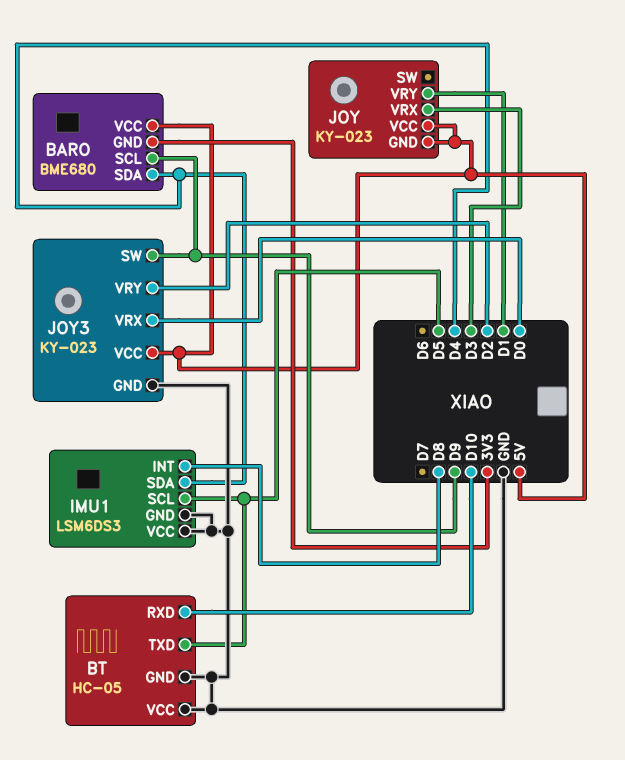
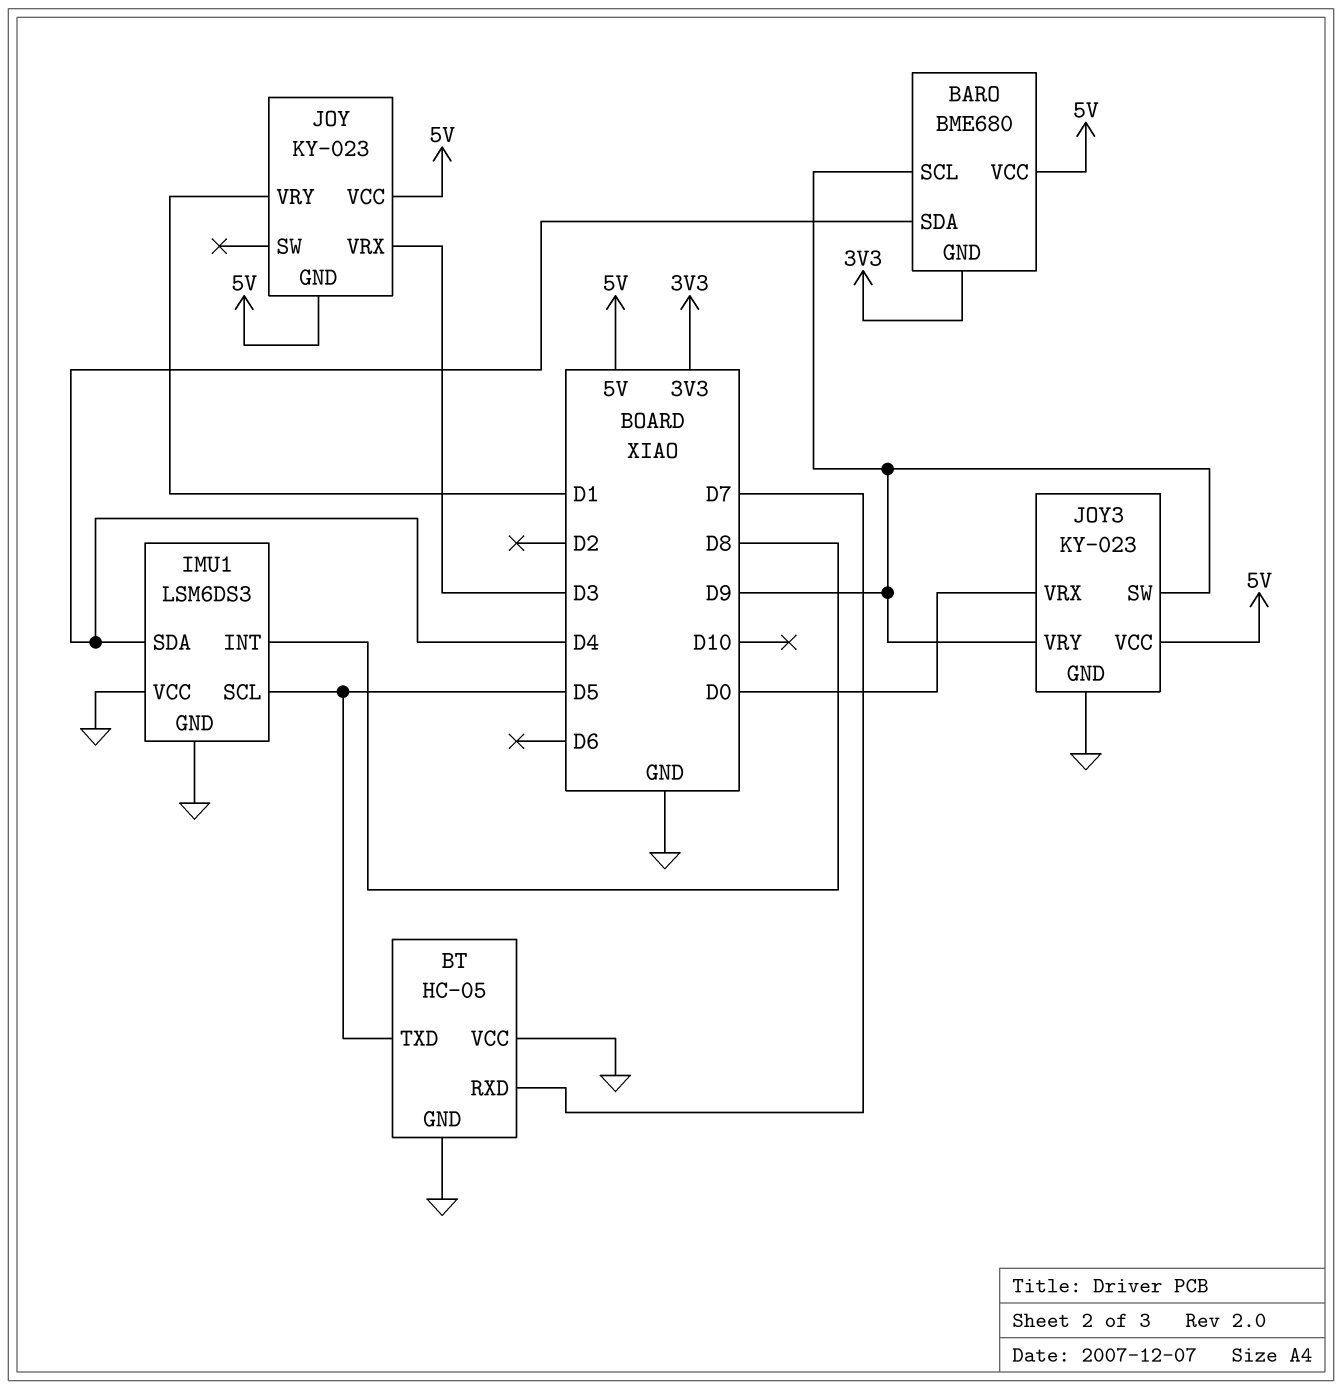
BT pin RXD: D10 -> D7
JOY3 pin VRY: D2 -> D9

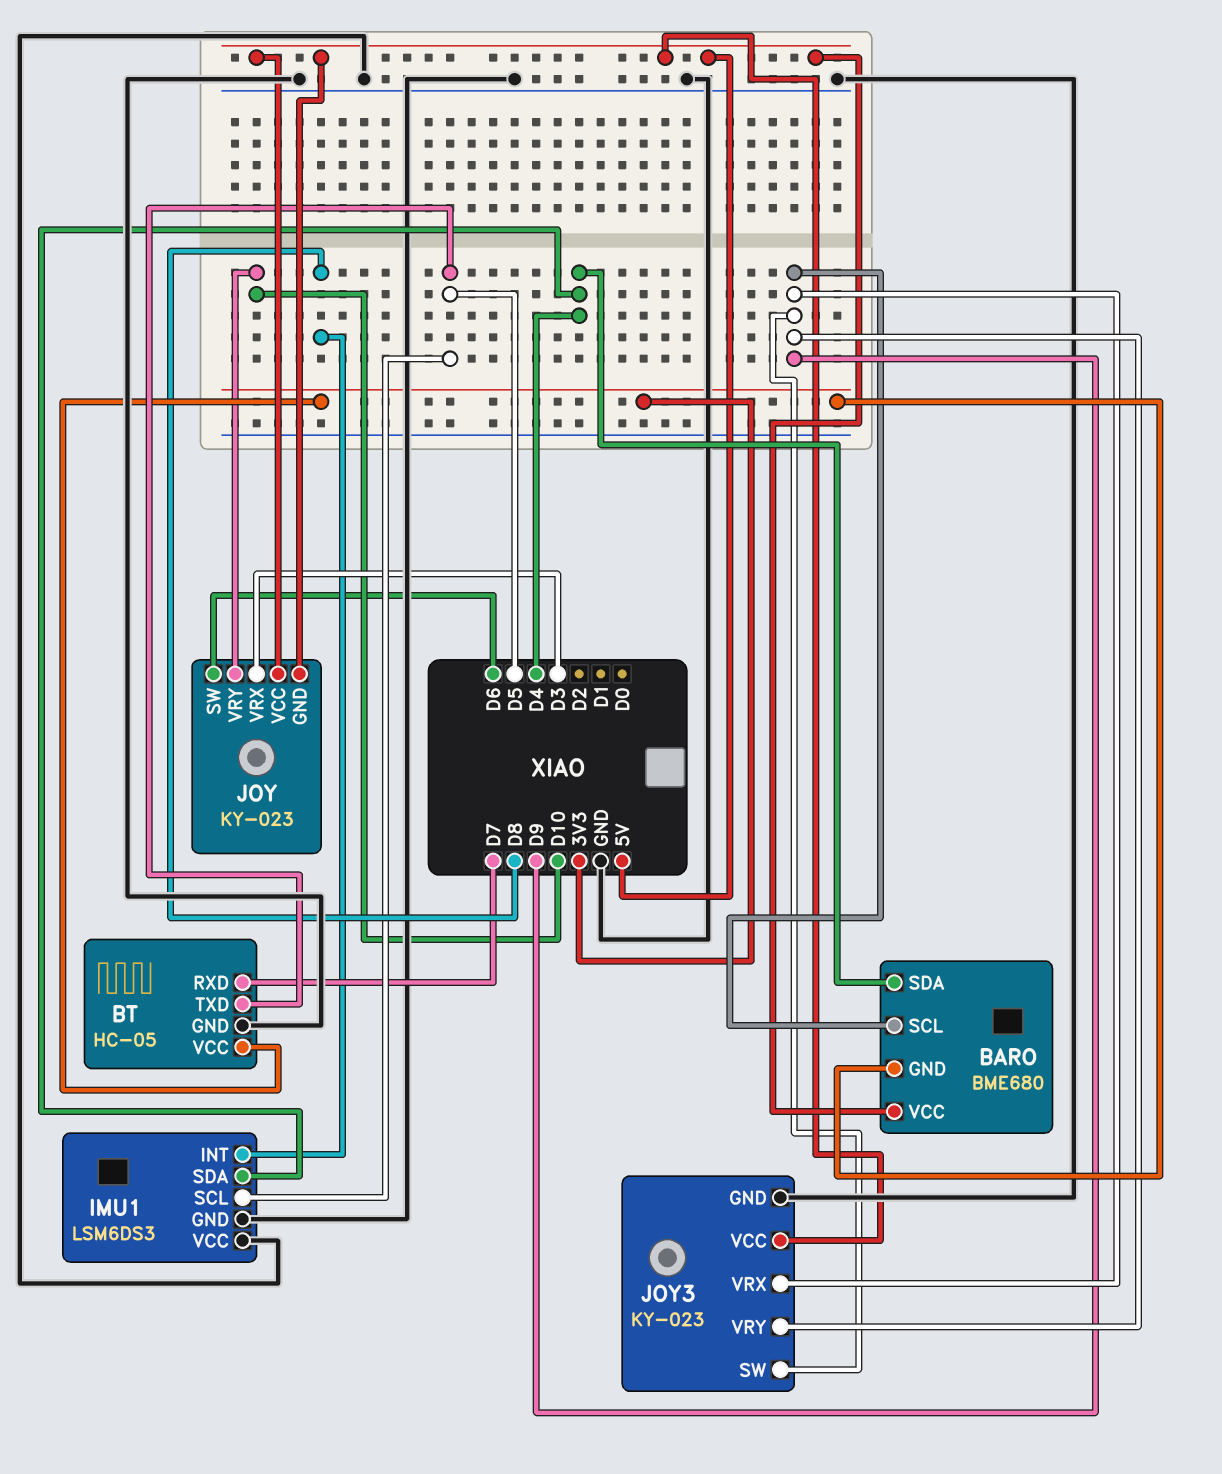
BT pin VCC: GND -> 3V3
JOY pin SW: none -> D6
JOY pin VRY: D1 -> D10
JOY3 pin VRX: D0 -> D9

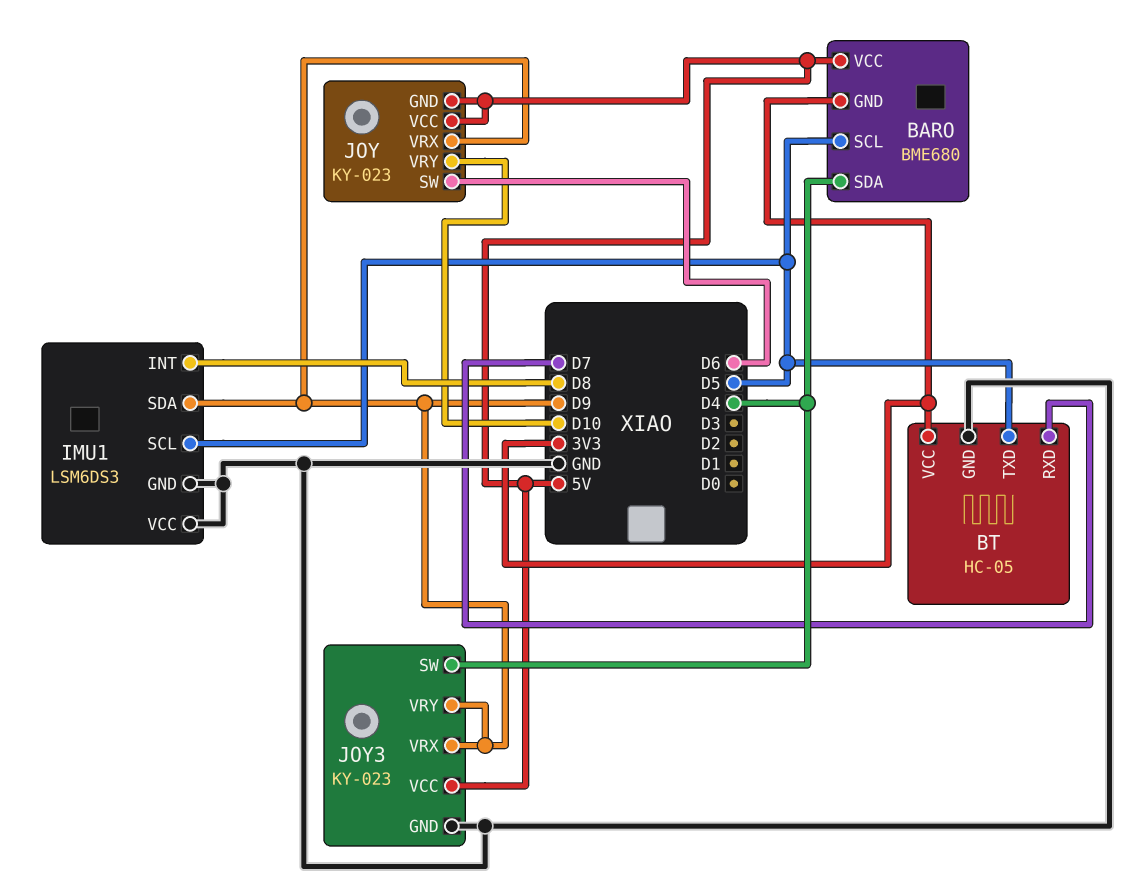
BARO pin SCL: D9 -> D5
IMU1 pin SDA: D4 -> D9
JOY pin VRX: D3 -> D9
JOY3 pin SW: D9 -> D4

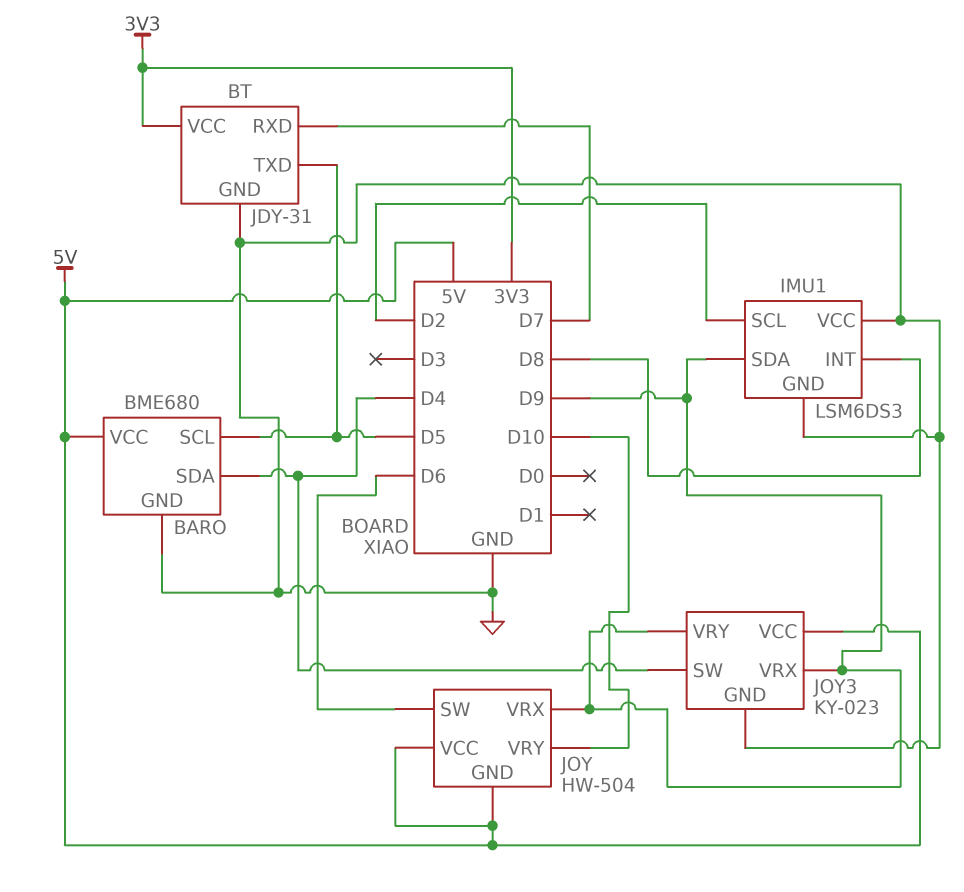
BARO pin GND: 3V3 -> GND
BT: HC-05 -> JDY-31
IMU1 pin SCL: D5 -> D2
JOY: KY-023 -> HW-504

